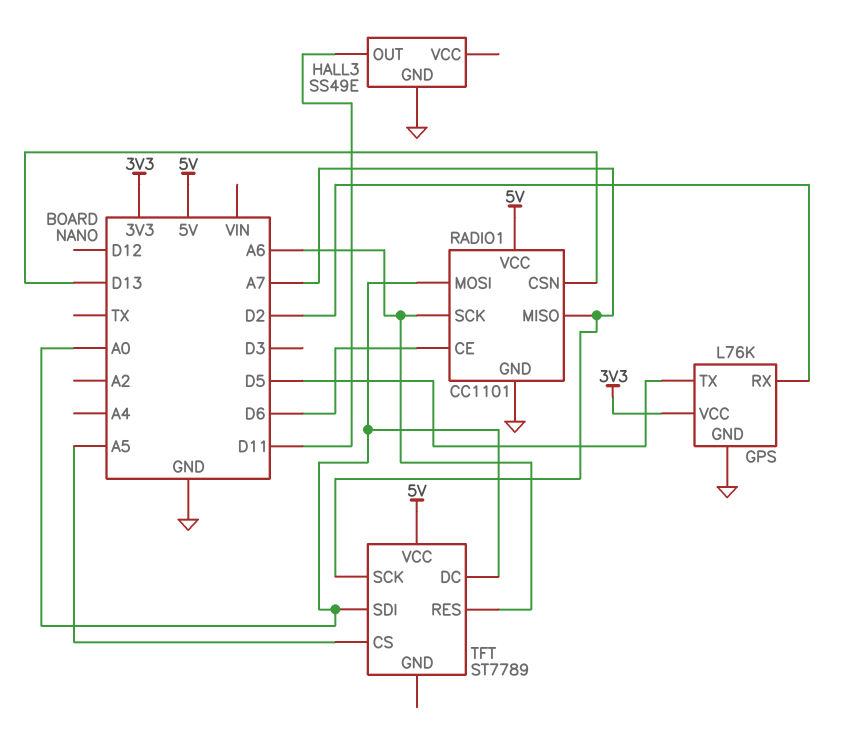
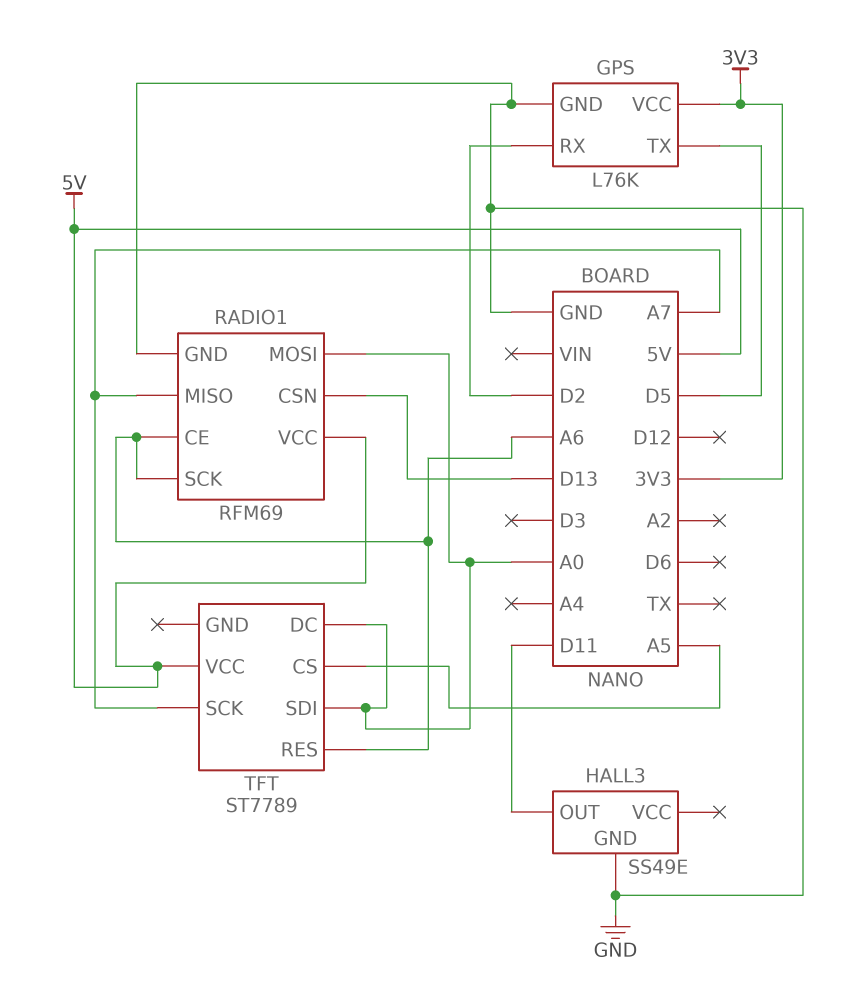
RADIO1: CC1101 -> RFM69
RADIO1 pin CE: D6 -> A6

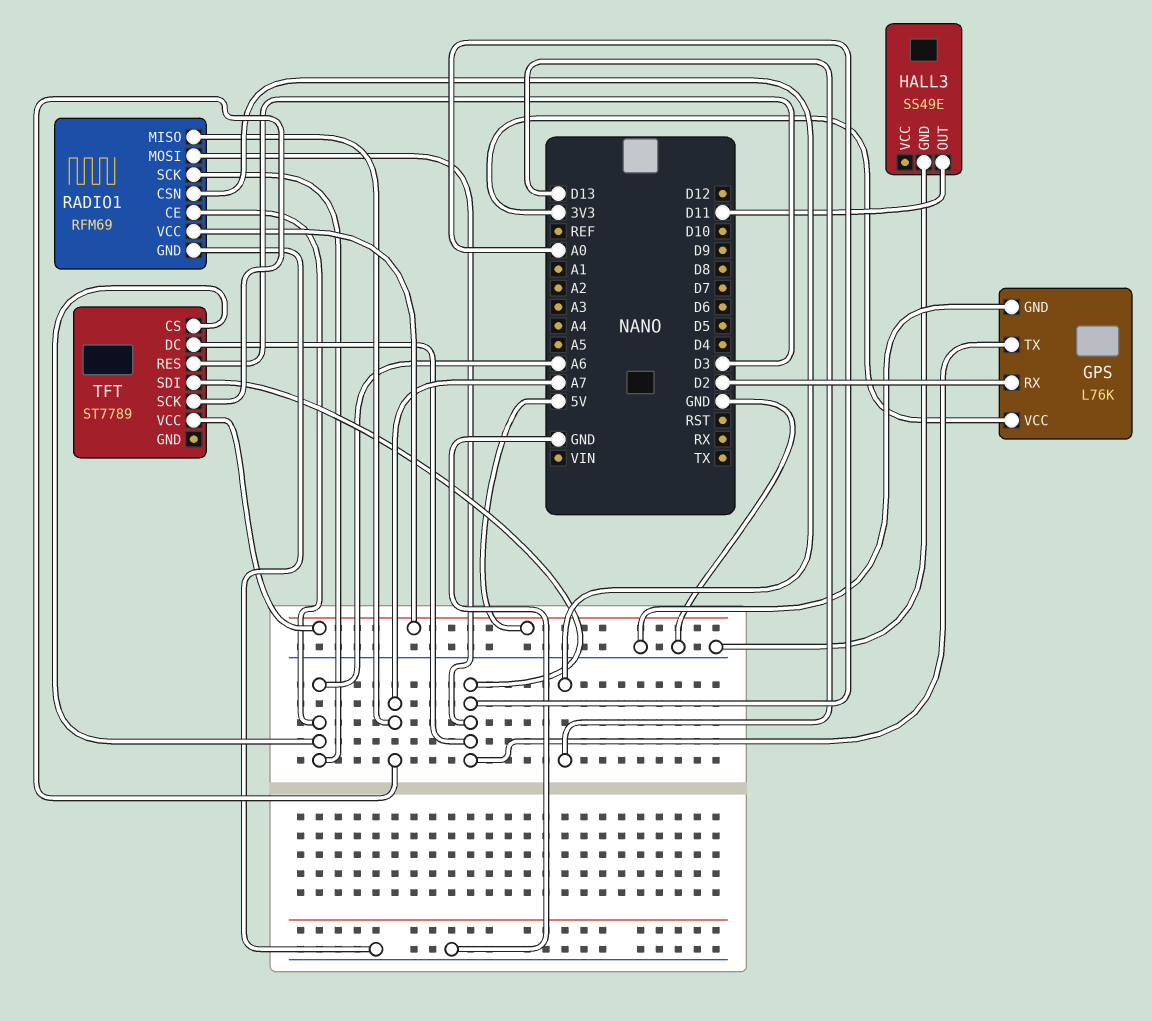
GPS pin TX: D5 -> A0
TFT pin CS: A5 -> A6
TFT pin RES: A6 -> D3

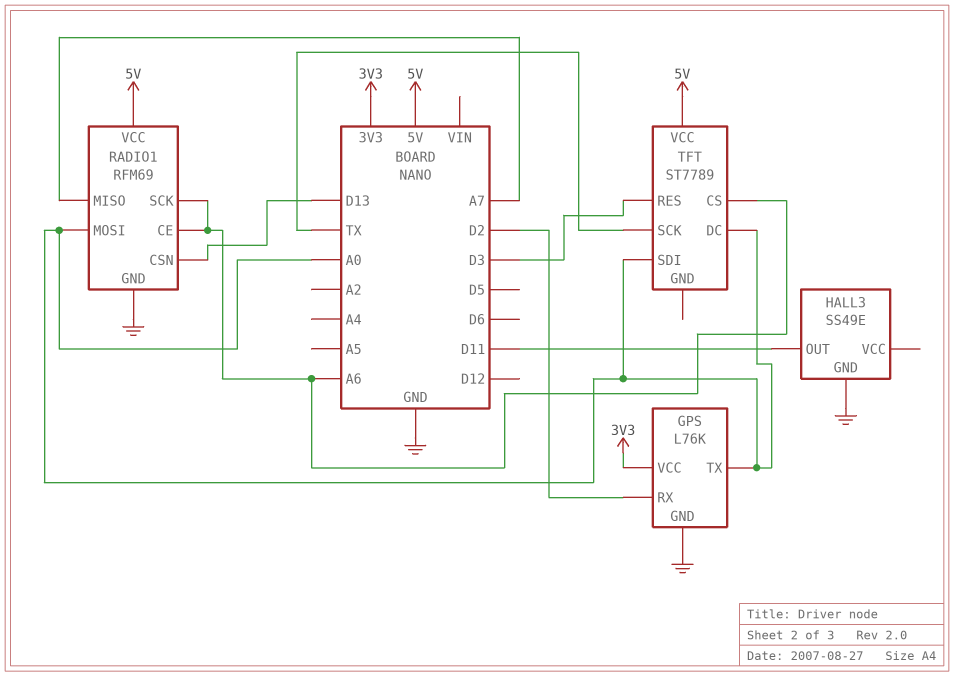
TFT pin SCK: A7 -> TX

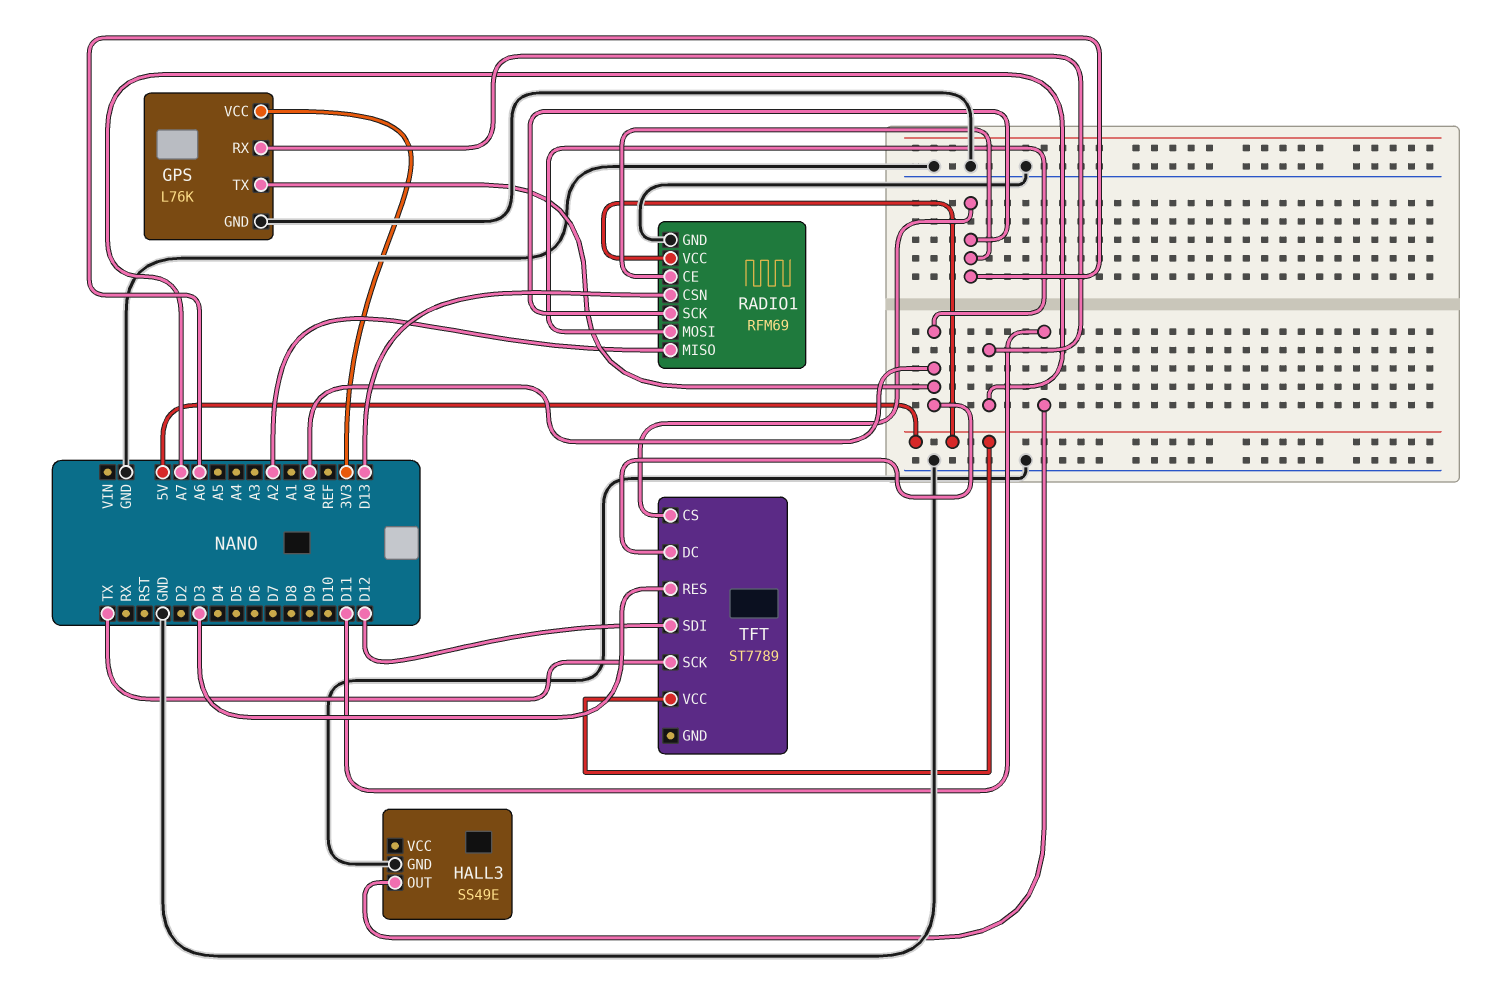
GPS pin RX: D2 -> A7
RADIO1 pin MISO: A7 -> A2
TFT pin SDI: A0 -> D12

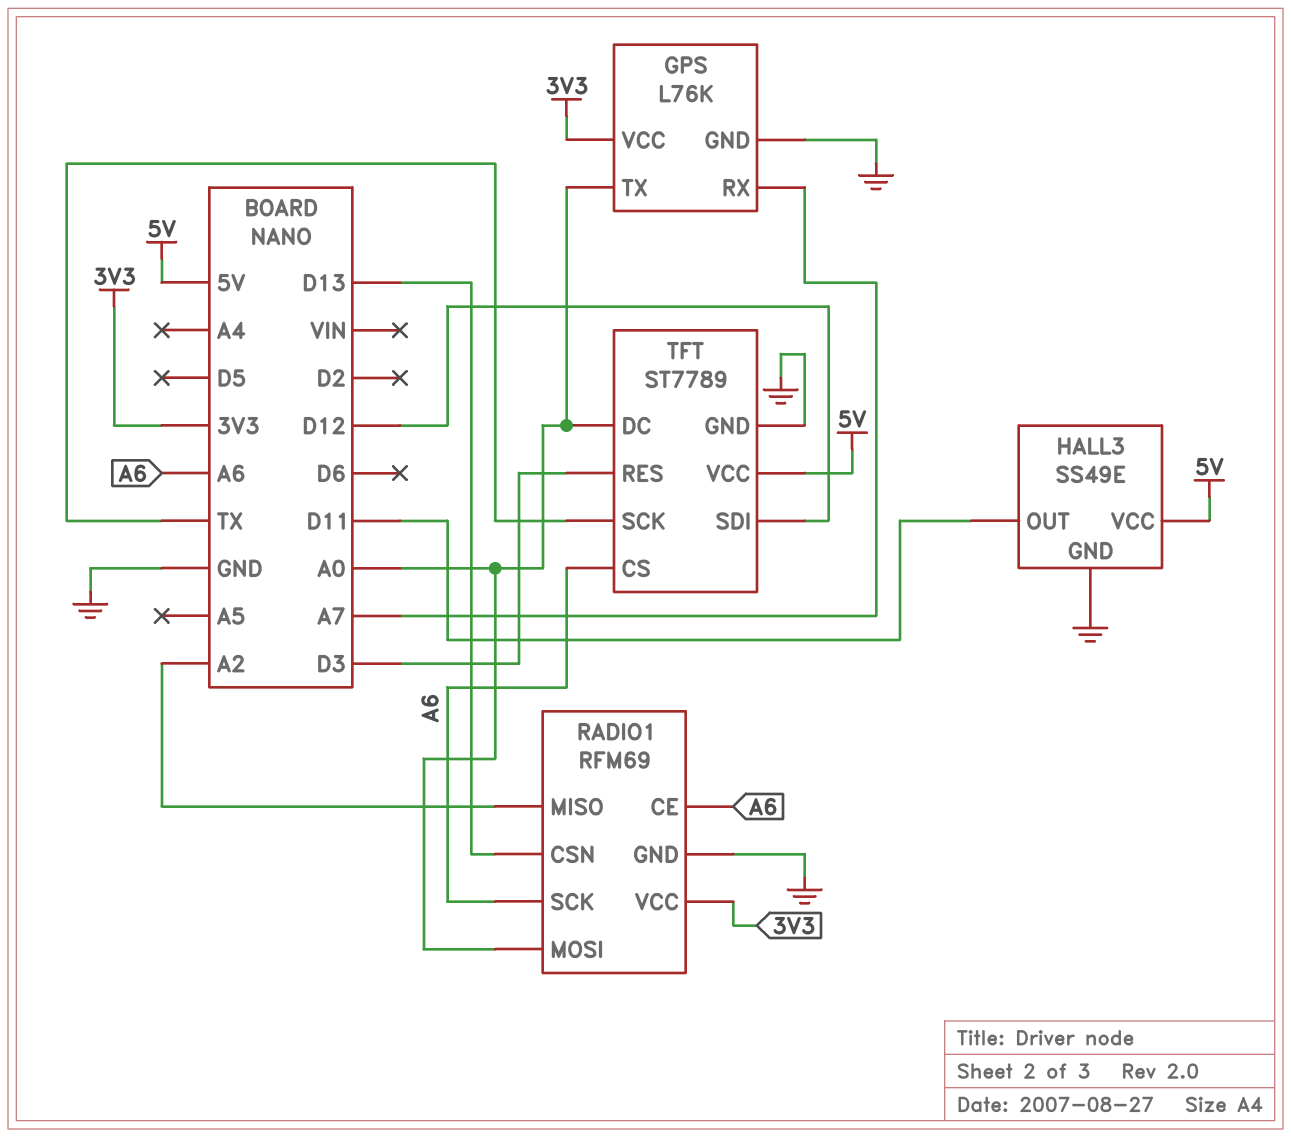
HALL3 pin VCC: none -> 5V
RADIO1 pin VCC: 5V -> 3V3
TFT pin GND: none -> GND

